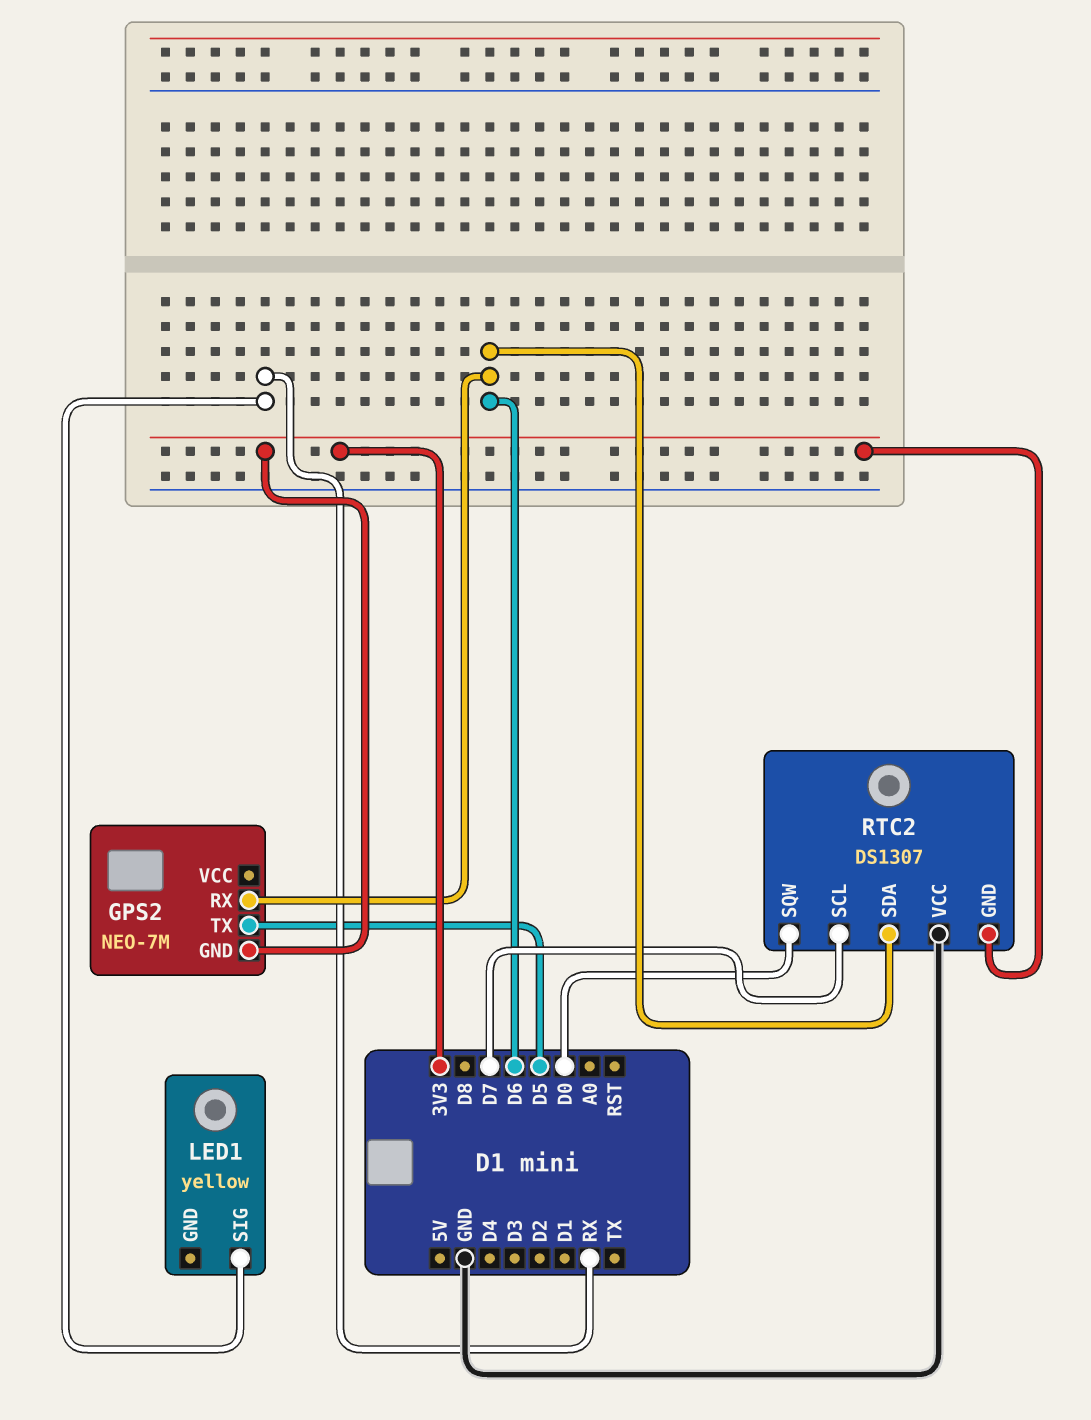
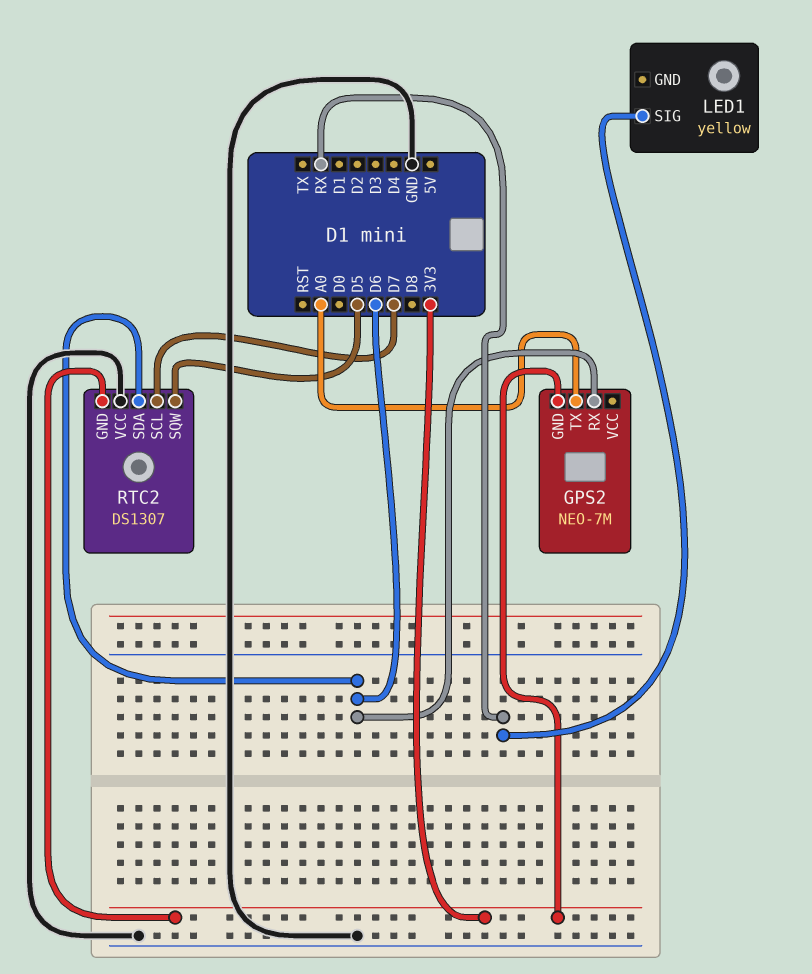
GPS2 pin TX: D5 -> A0
RTC2 pin SQW: D0 -> D5

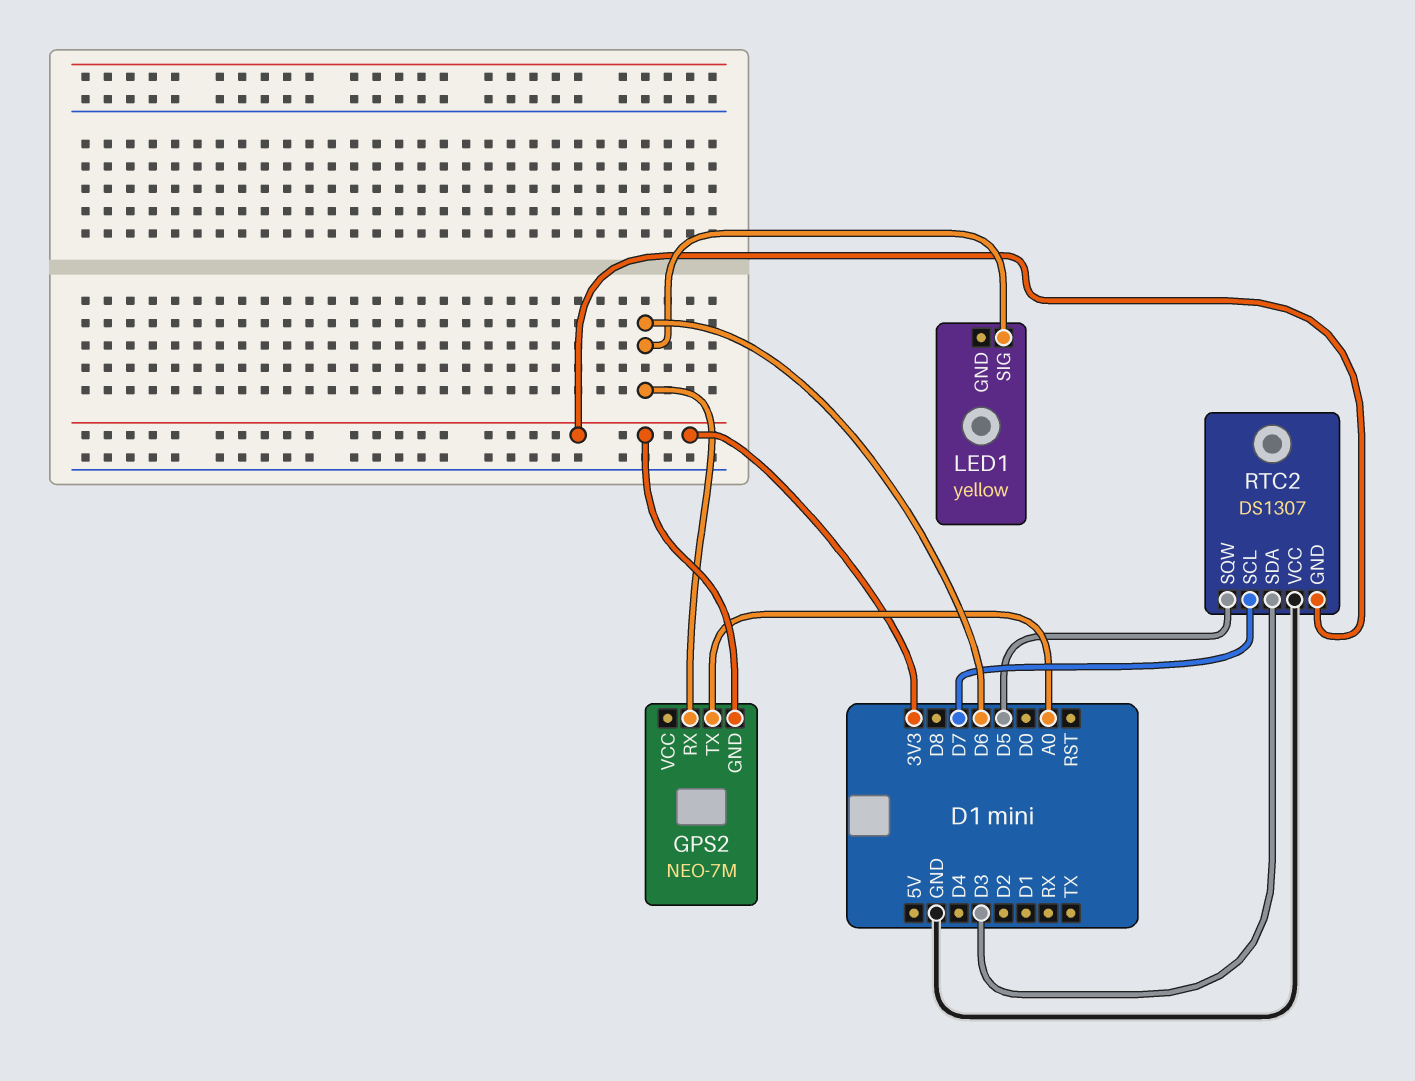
LED1 pin SIG: RX -> D6
RTC2 pin SDA: D6 -> D3

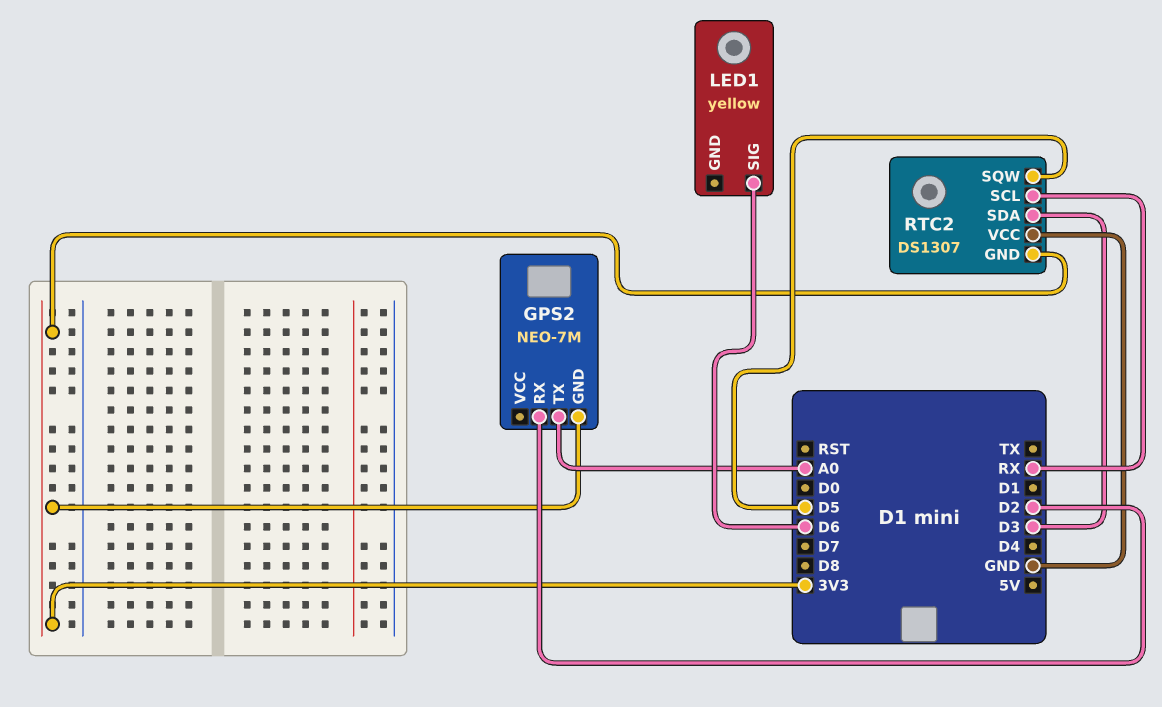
GPS2 pin RX: D6 -> D2
RTC2 pin SCL: D7 -> RX

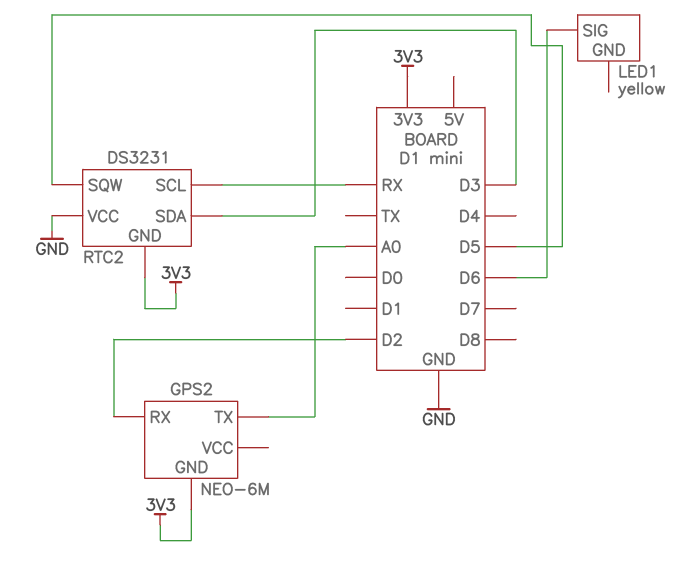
GPS2: NEO-7M -> NEO-6M
RTC2: DS1307 -> DS3231

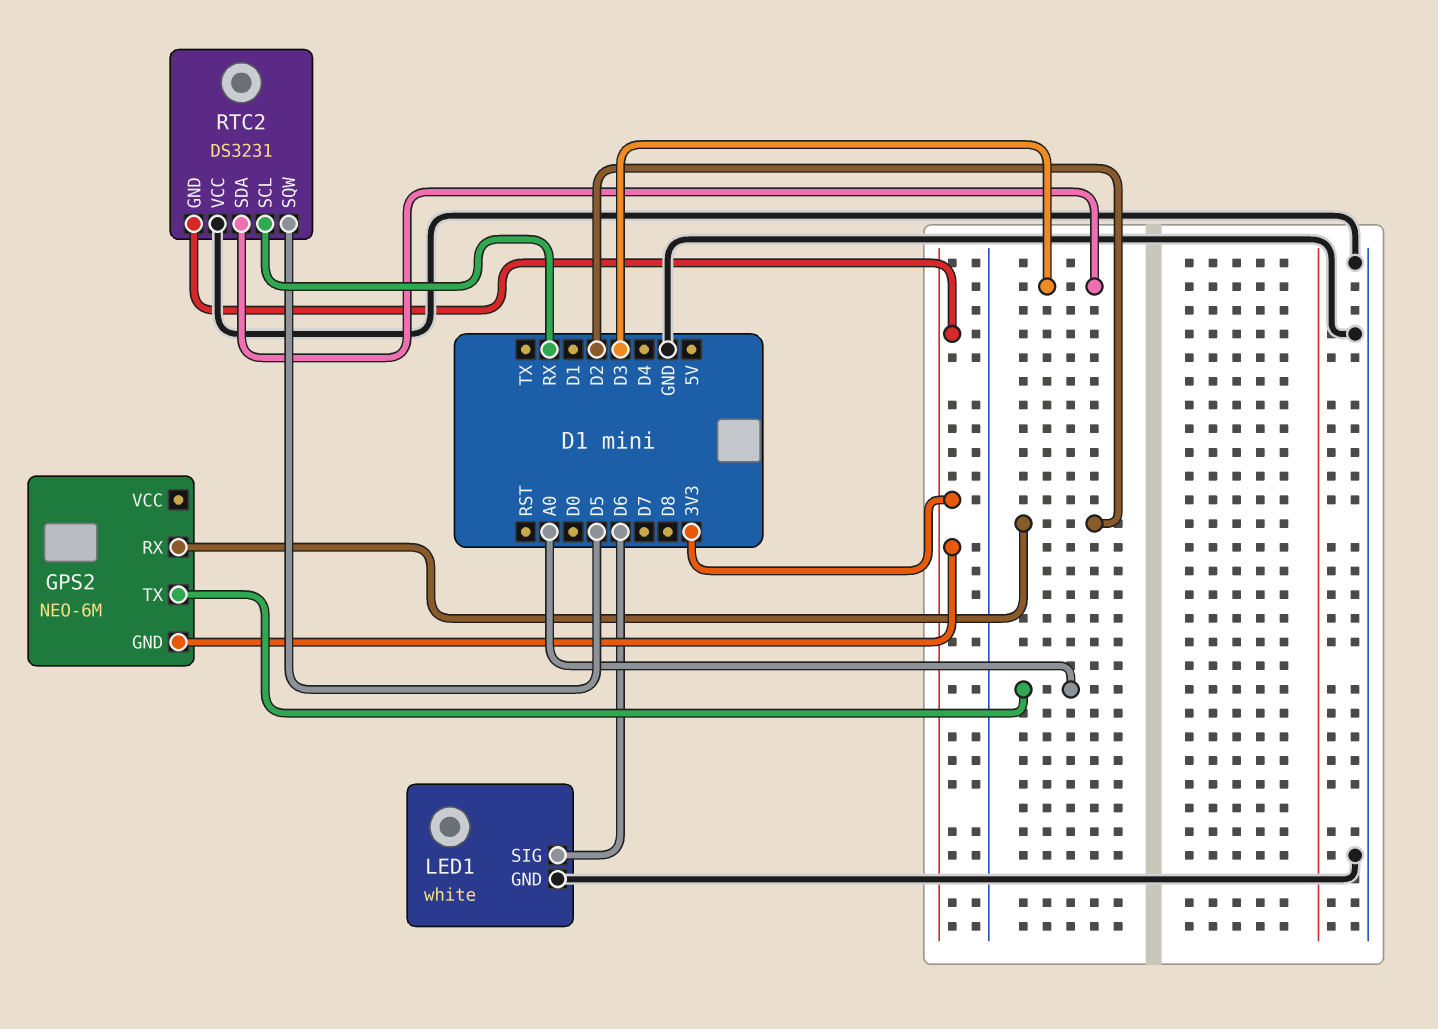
LED1: yellow -> white
LED1 pin GND: none -> GND

